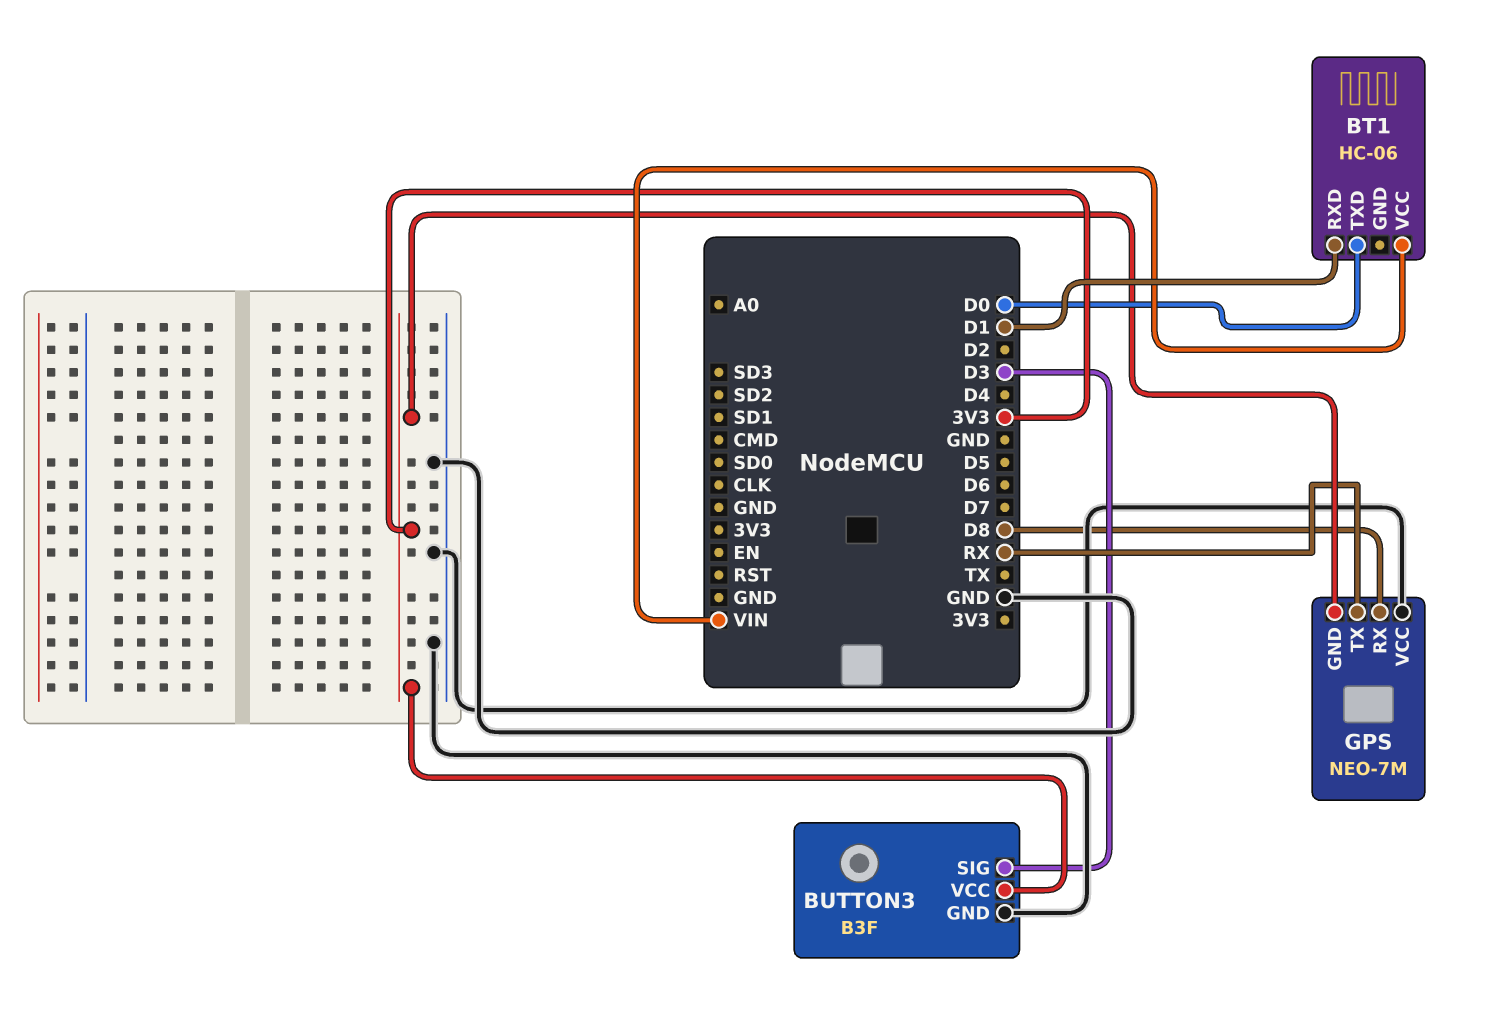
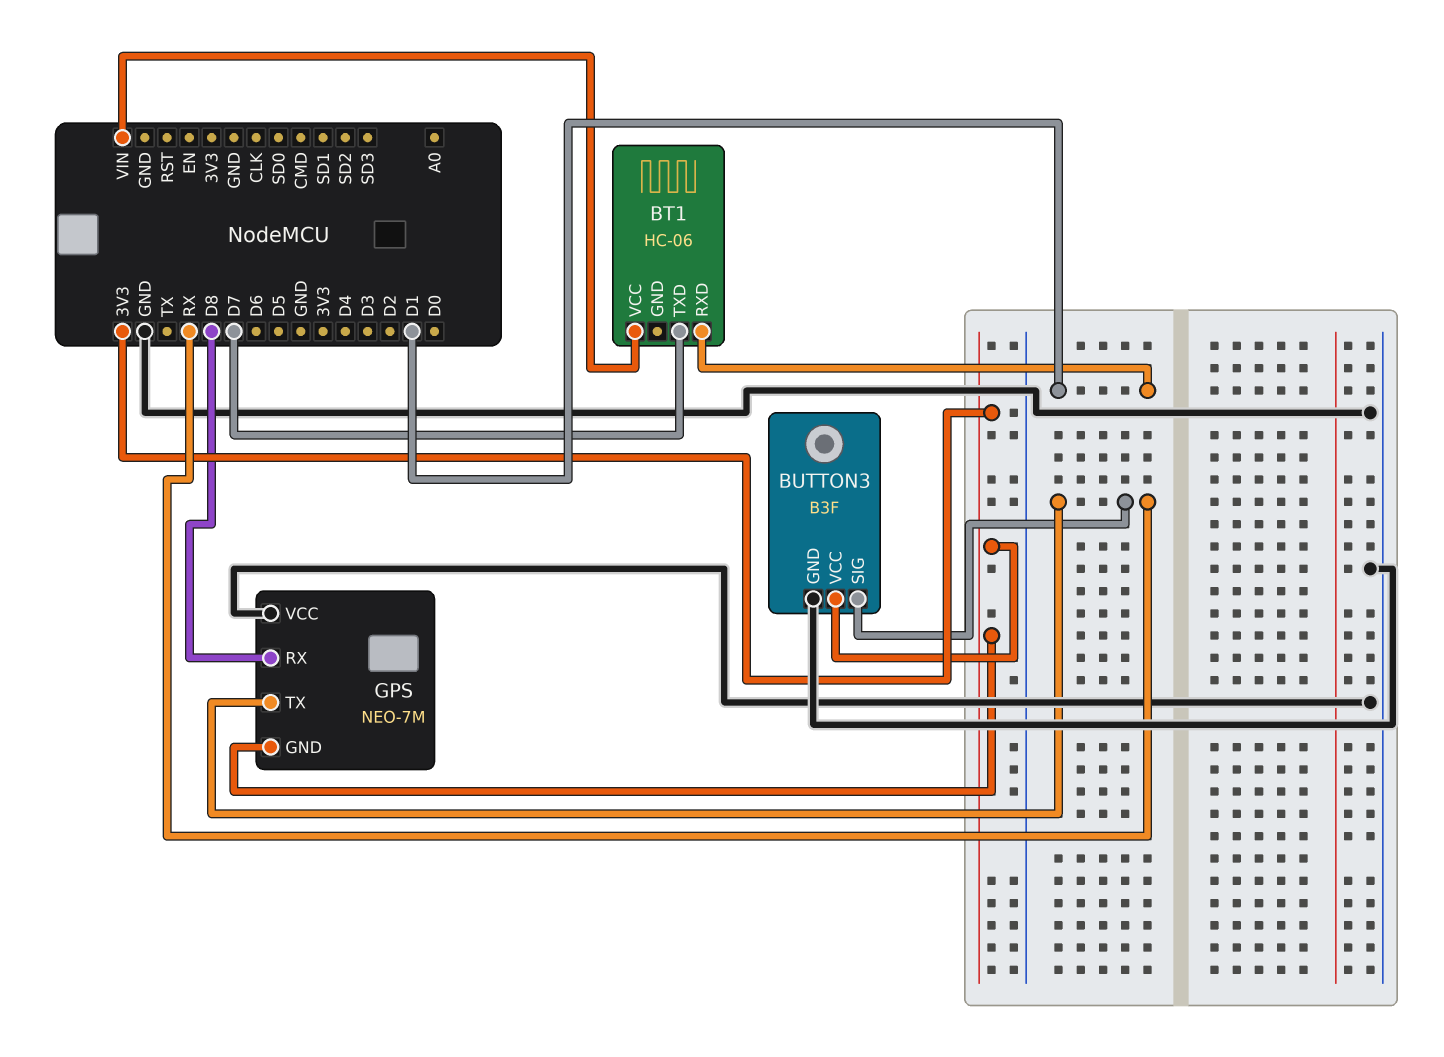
BT1 pin TXD: D0 -> D7
BUTTON3 pin SIG: D3 -> RX

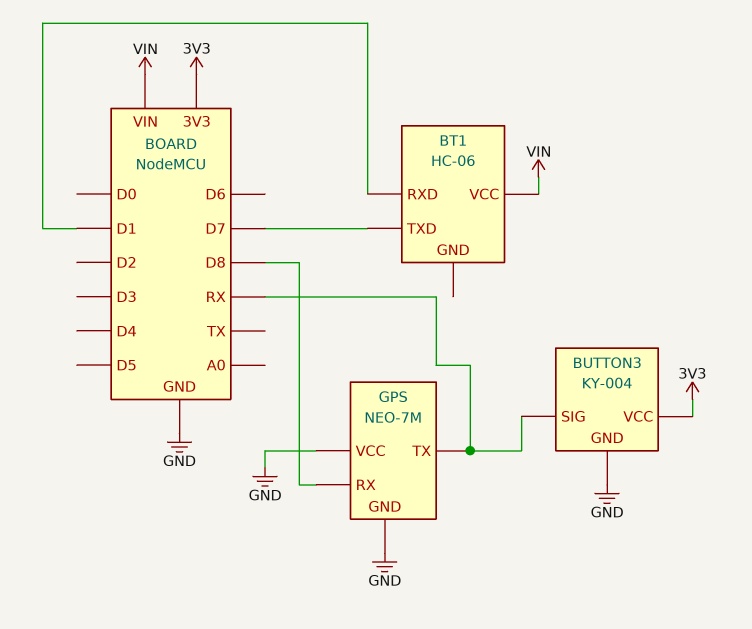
BUTTON3: B3F -> KY-004
GPS pin GND: 3V3 -> GND

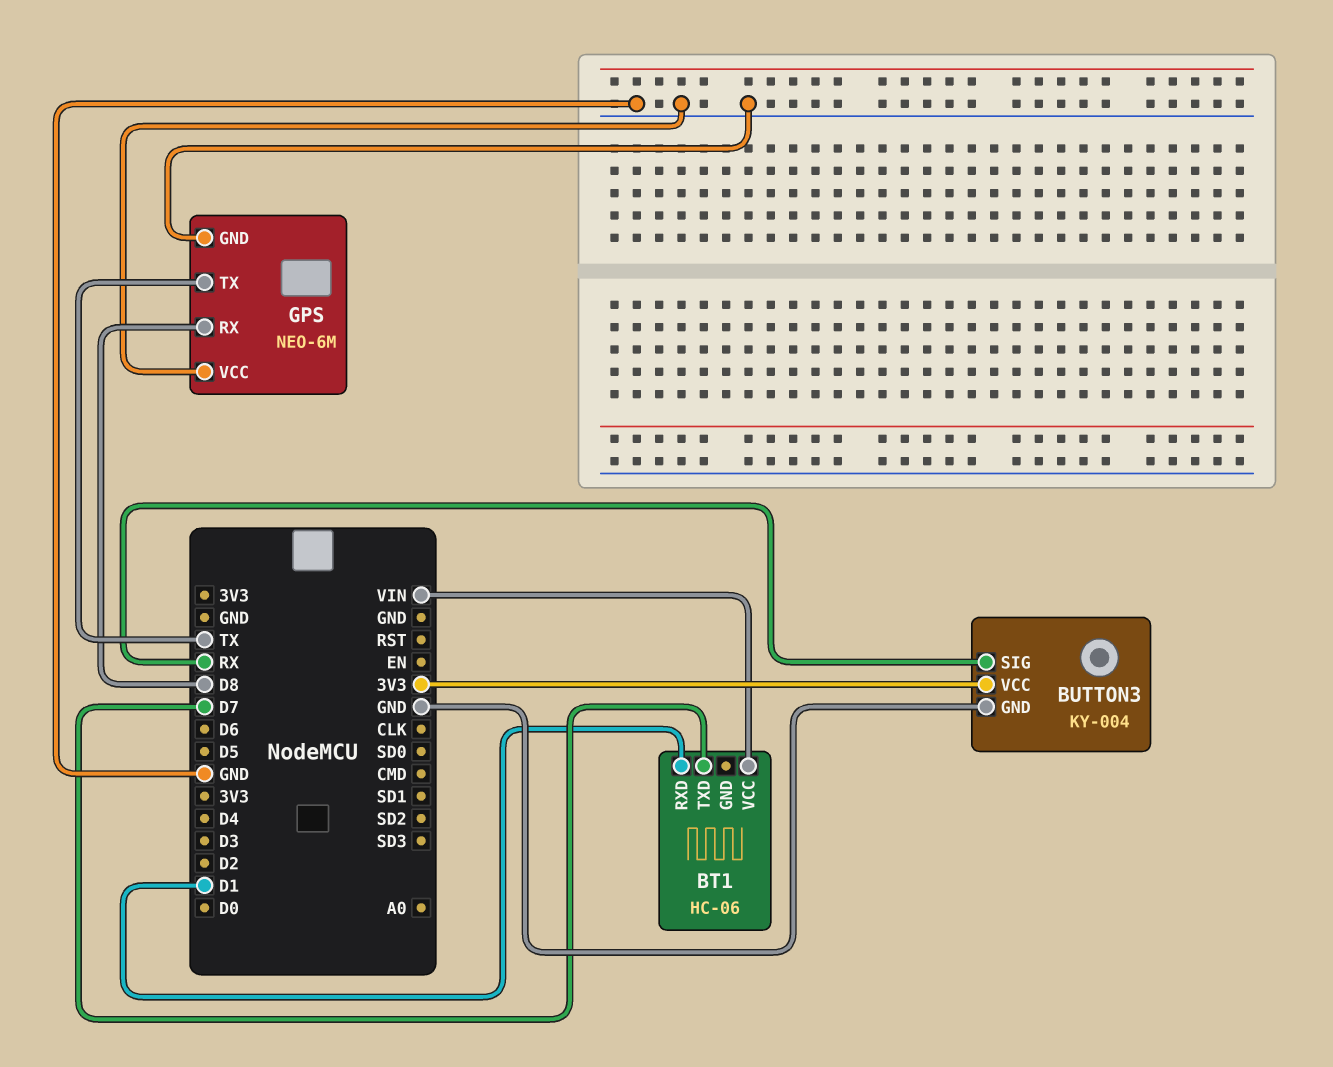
GPS: NEO-7M -> NEO-6M
GPS pin TX: RX -> TX

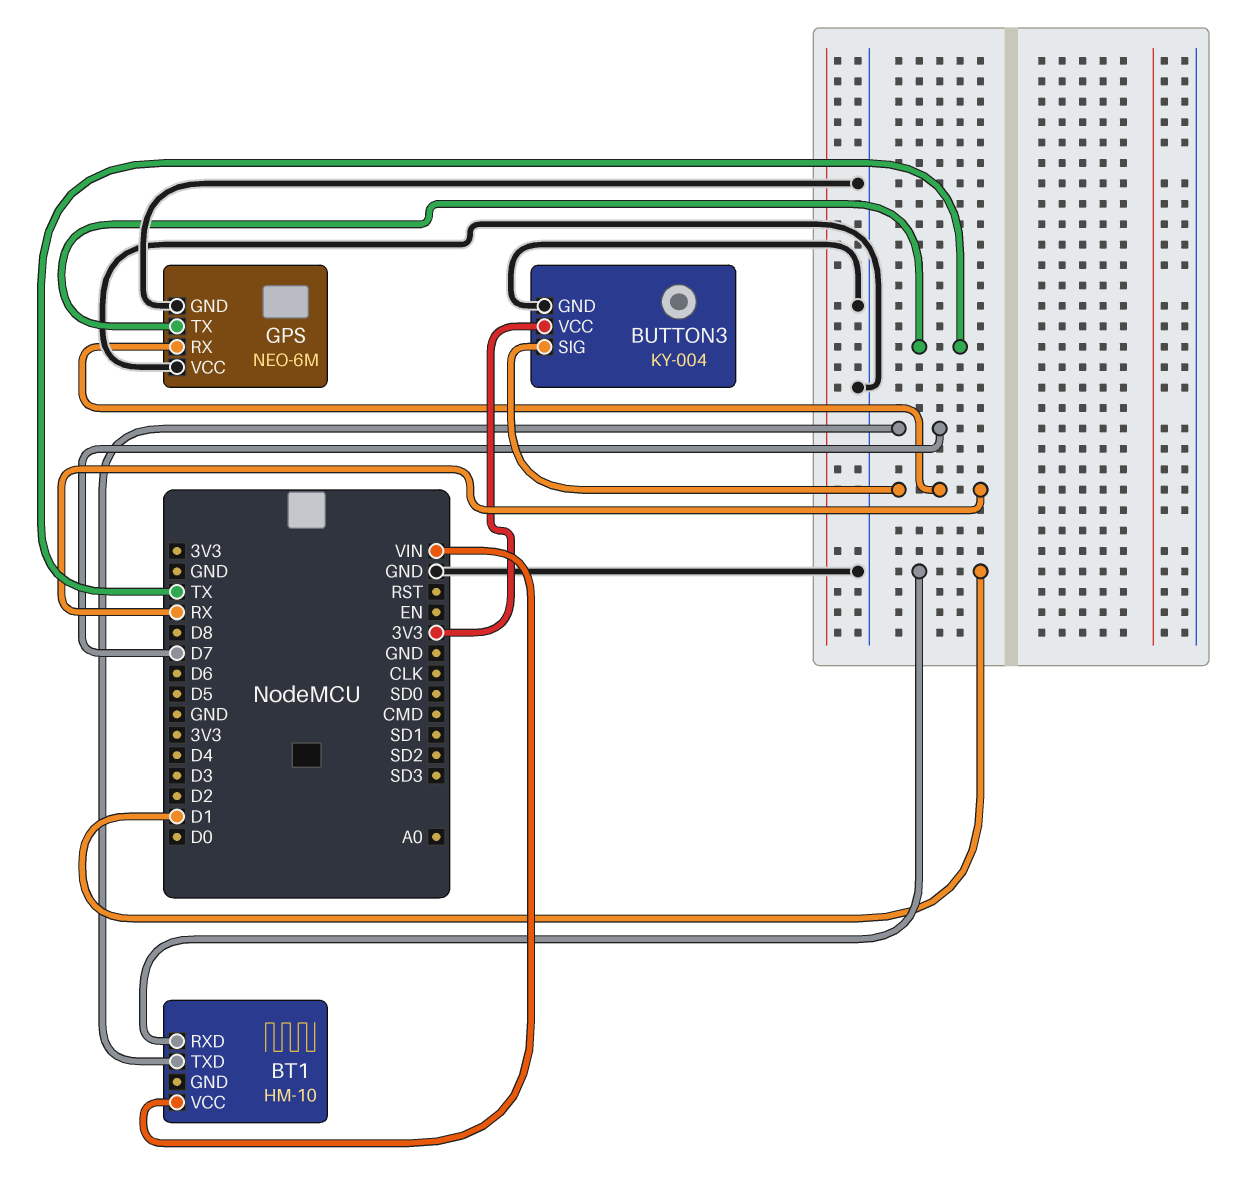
BT1: HC-06 -> HM-10
GPS pin RX: D8 -> RX

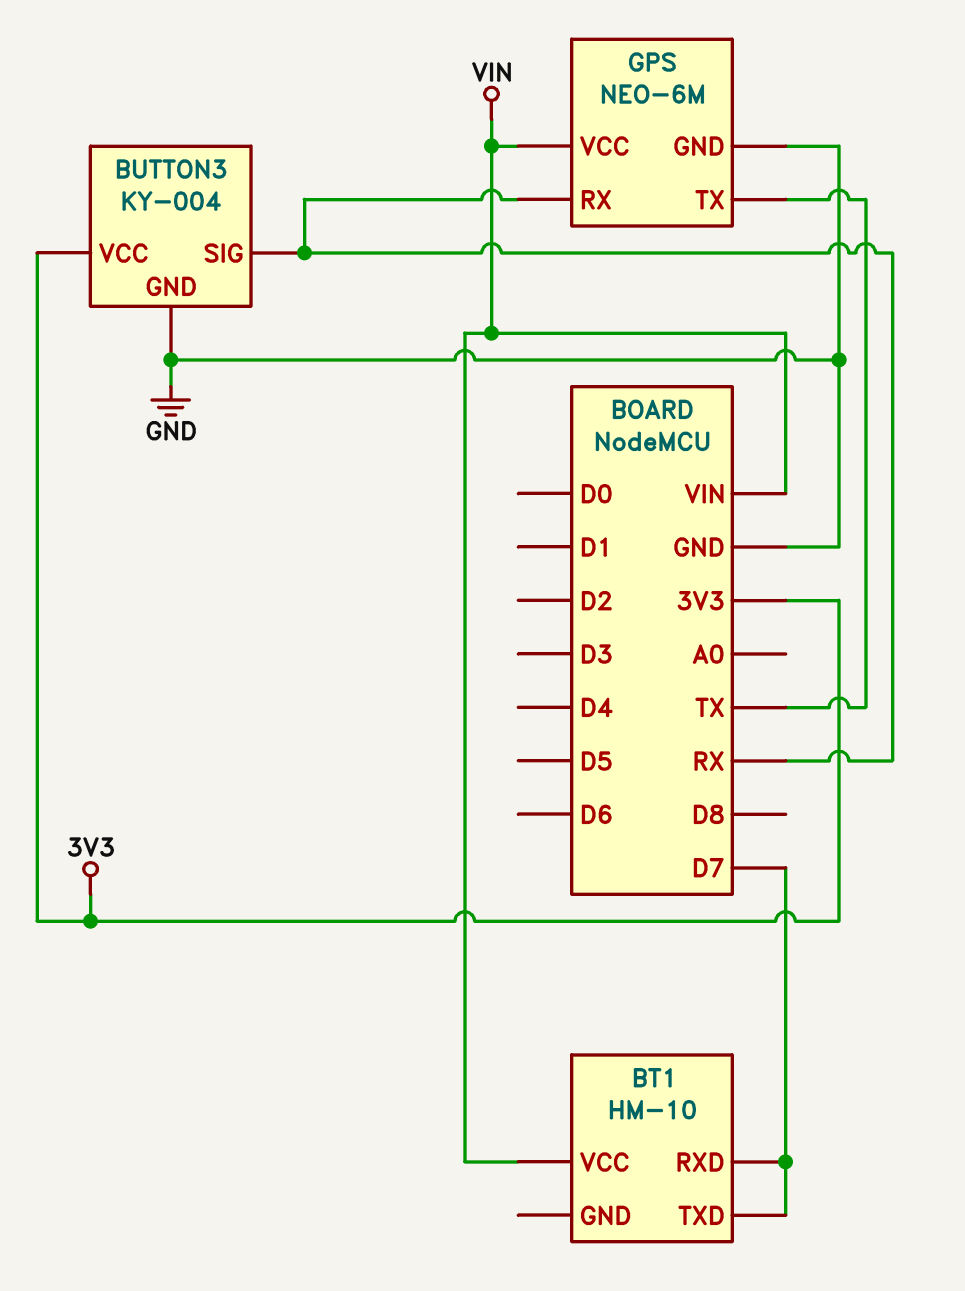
BT1 pin RXD: D1 -> D7
GPS pin VCC: GND -> VIN

